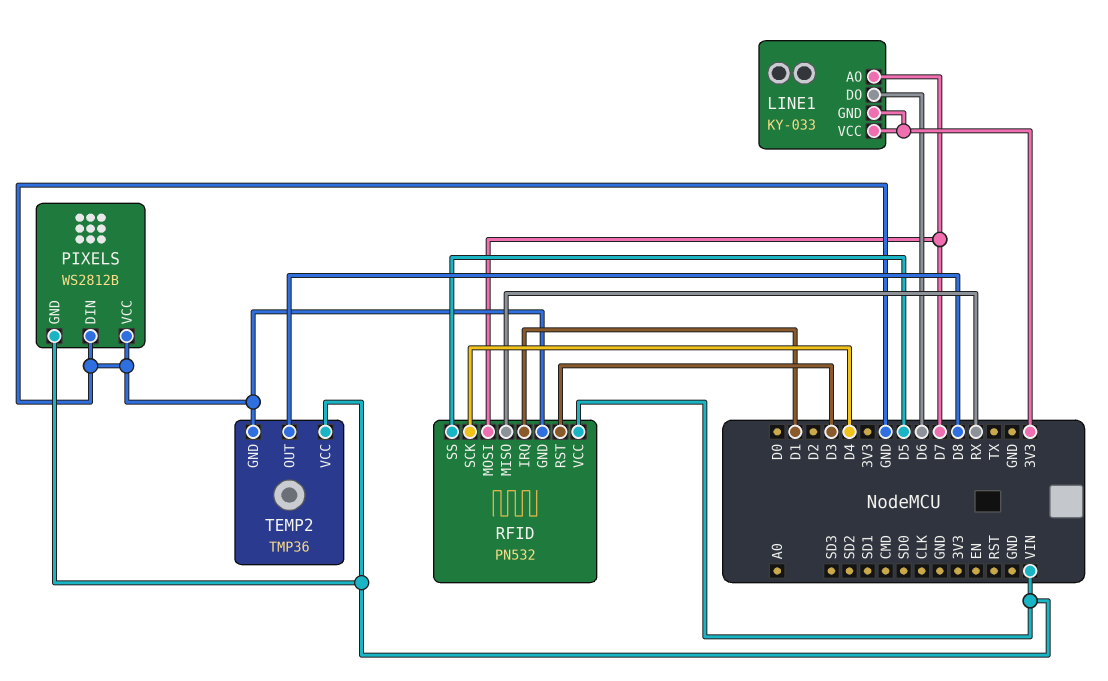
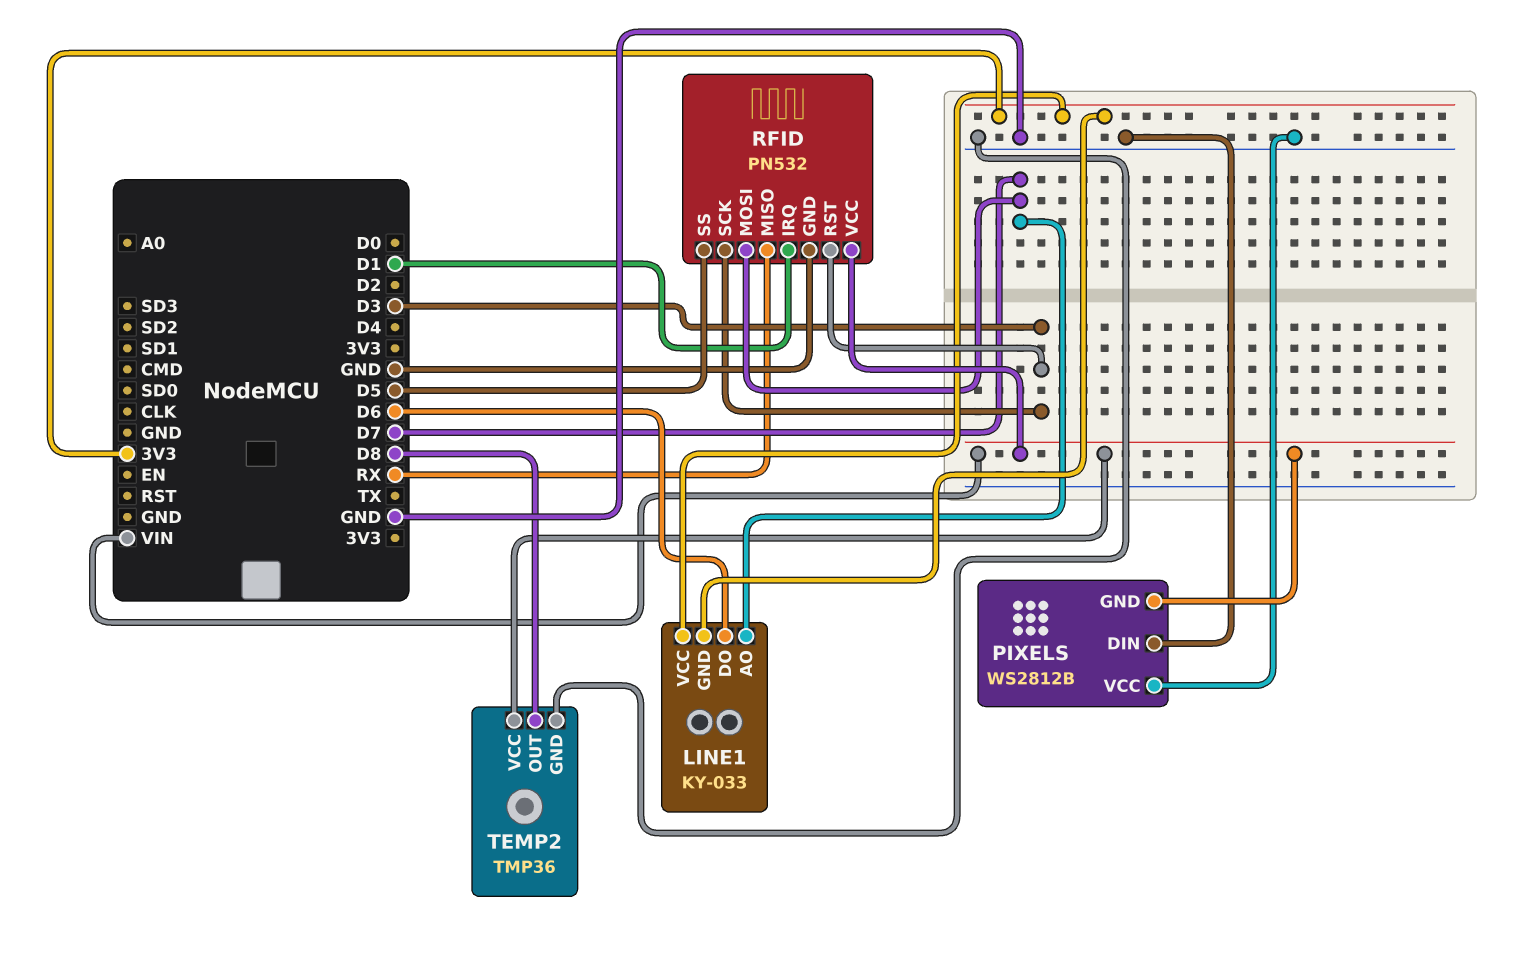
RFID pin SCK: D4 -> D3

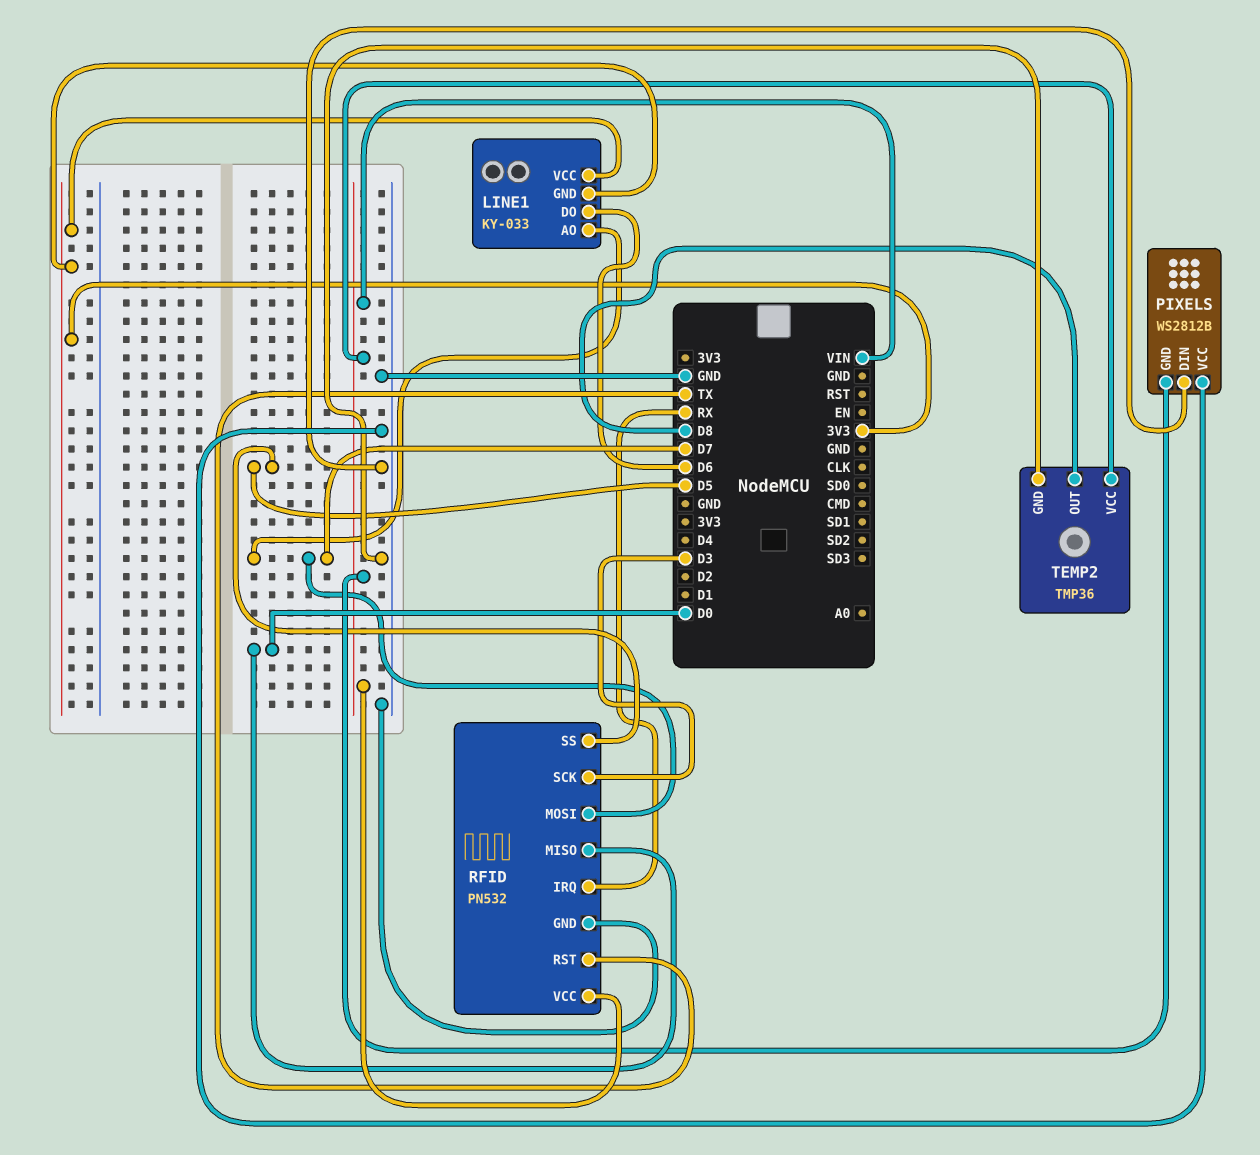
RFID pin IRQ: D1 -> RX
RFID pin MISO: RX -> D0
RFID pin RST: D3 -> TX

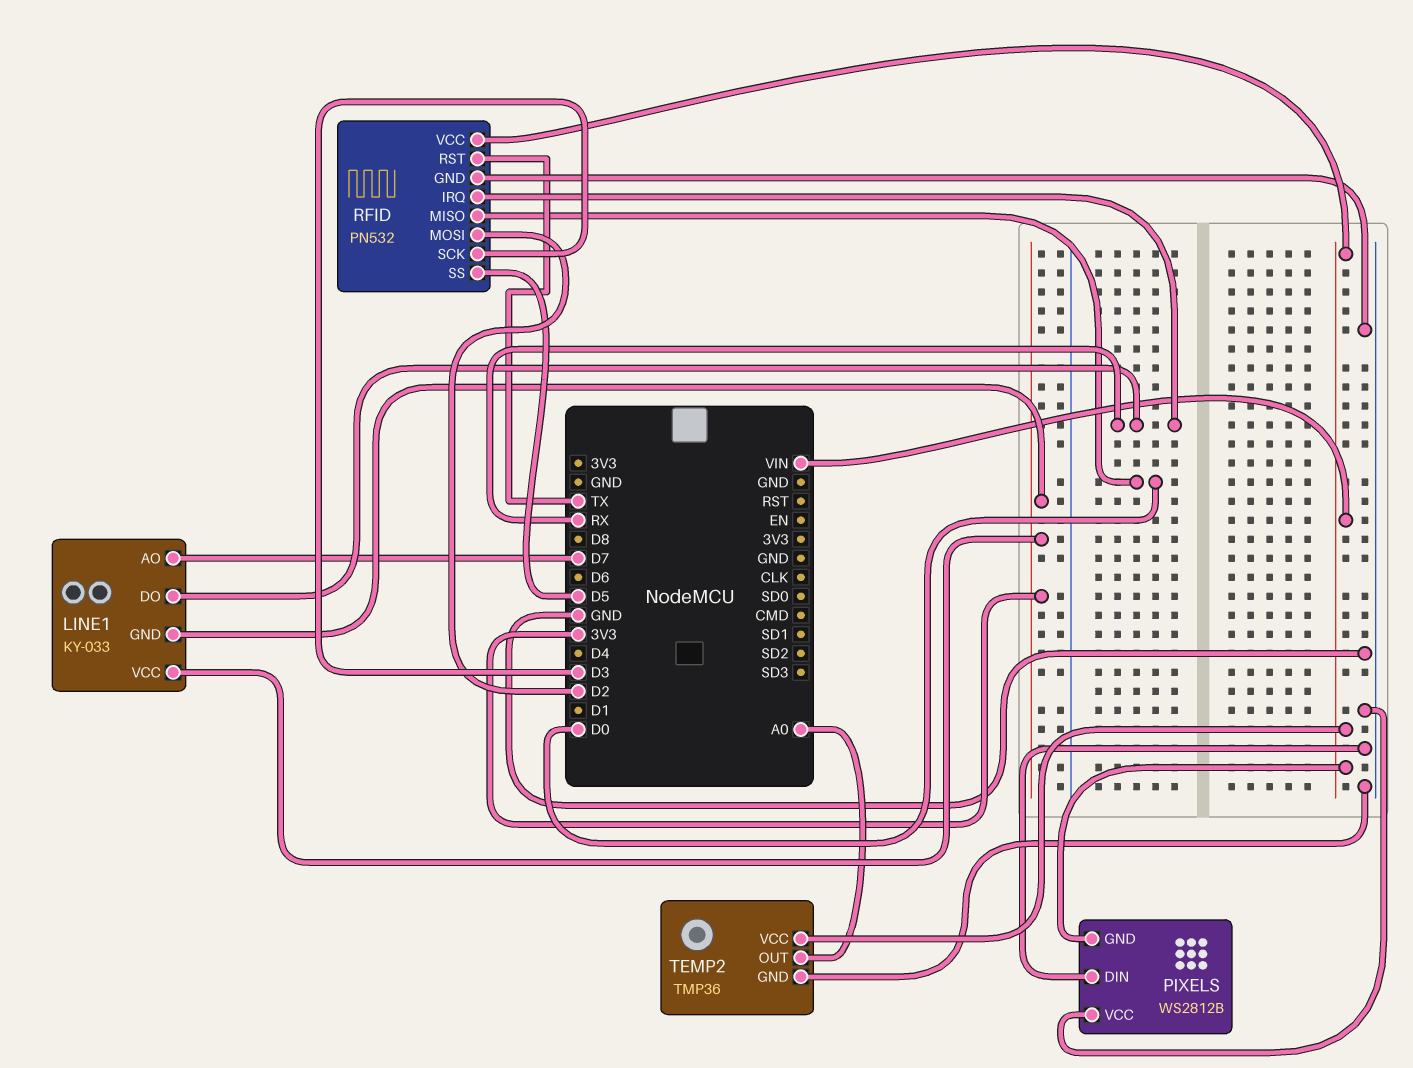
LINE1 pin DO: D6 -> RX
RFID pin MOSI: D7 -> D2
TEMP2 pin OUT: D8 -> A0

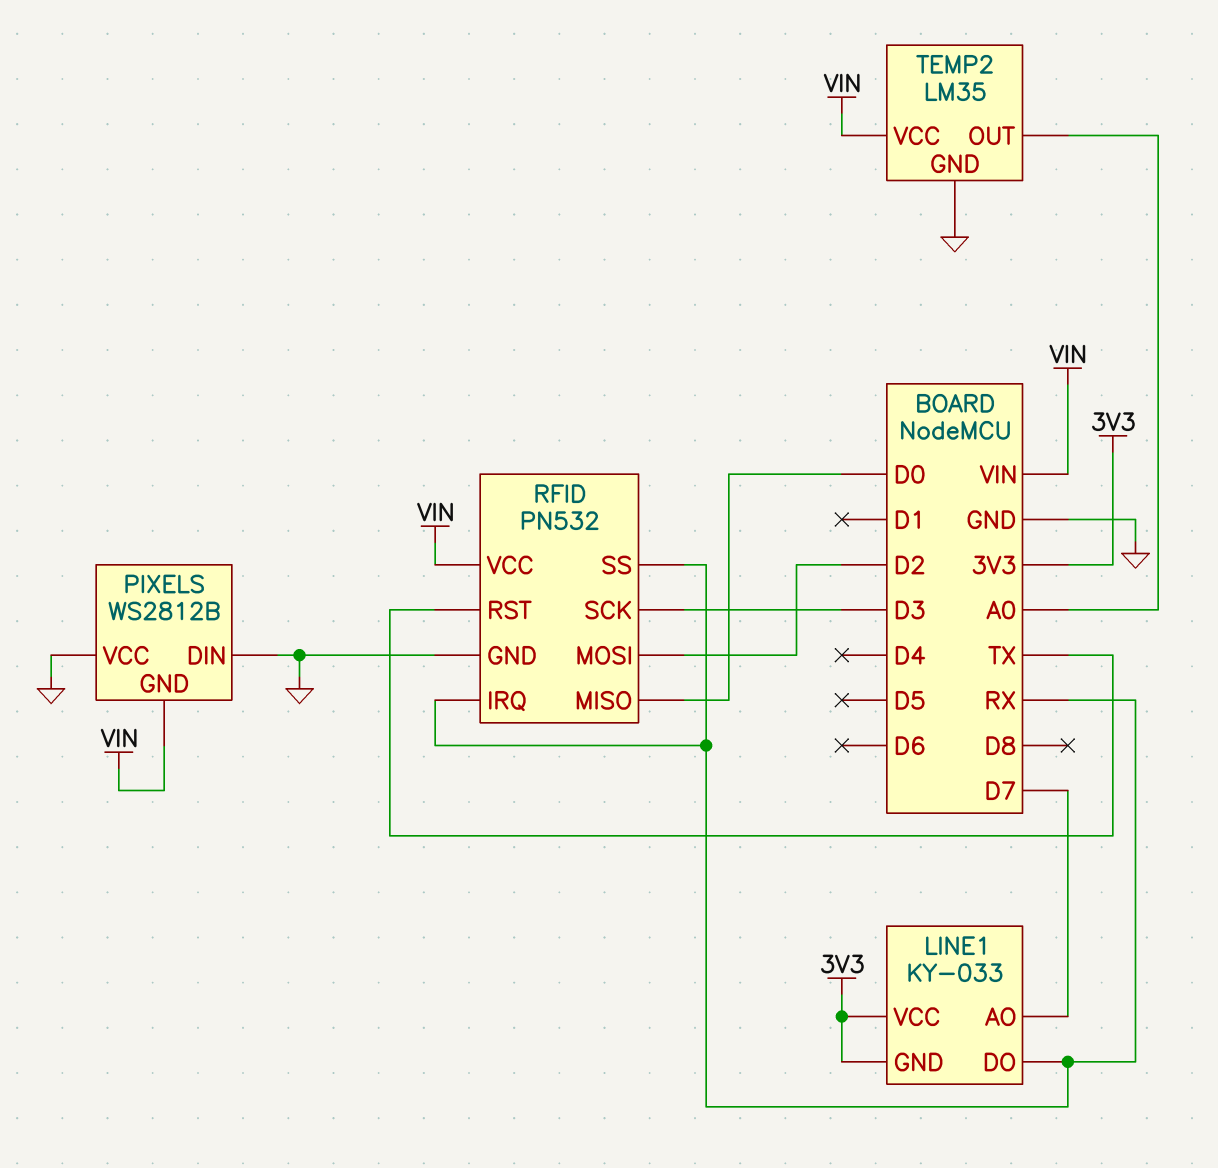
RFID pin SS: D5 -> RX
TEMP2: TMP36 -> LM35

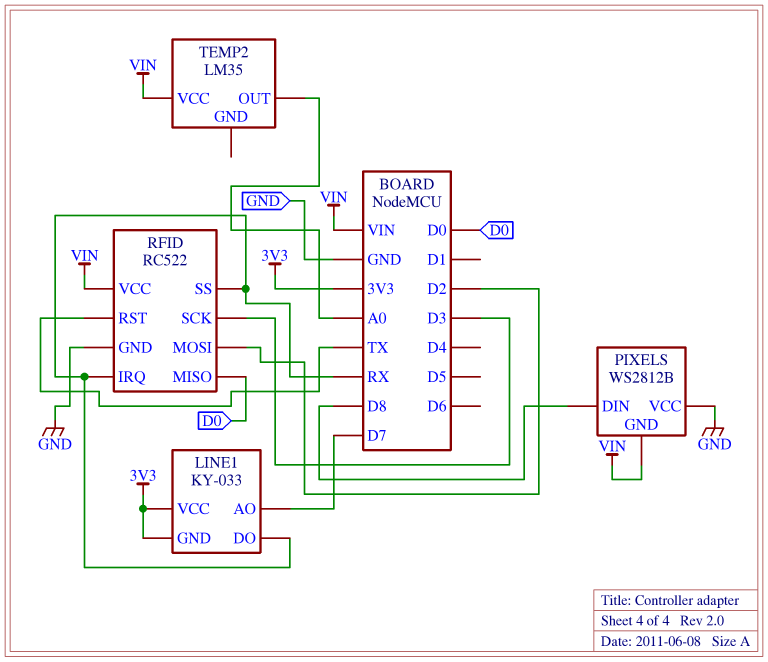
PIXELS pin DIN: GND -> D8
RFID: PN532 -> RC522
TEMP2 pin GND: GND -> none

